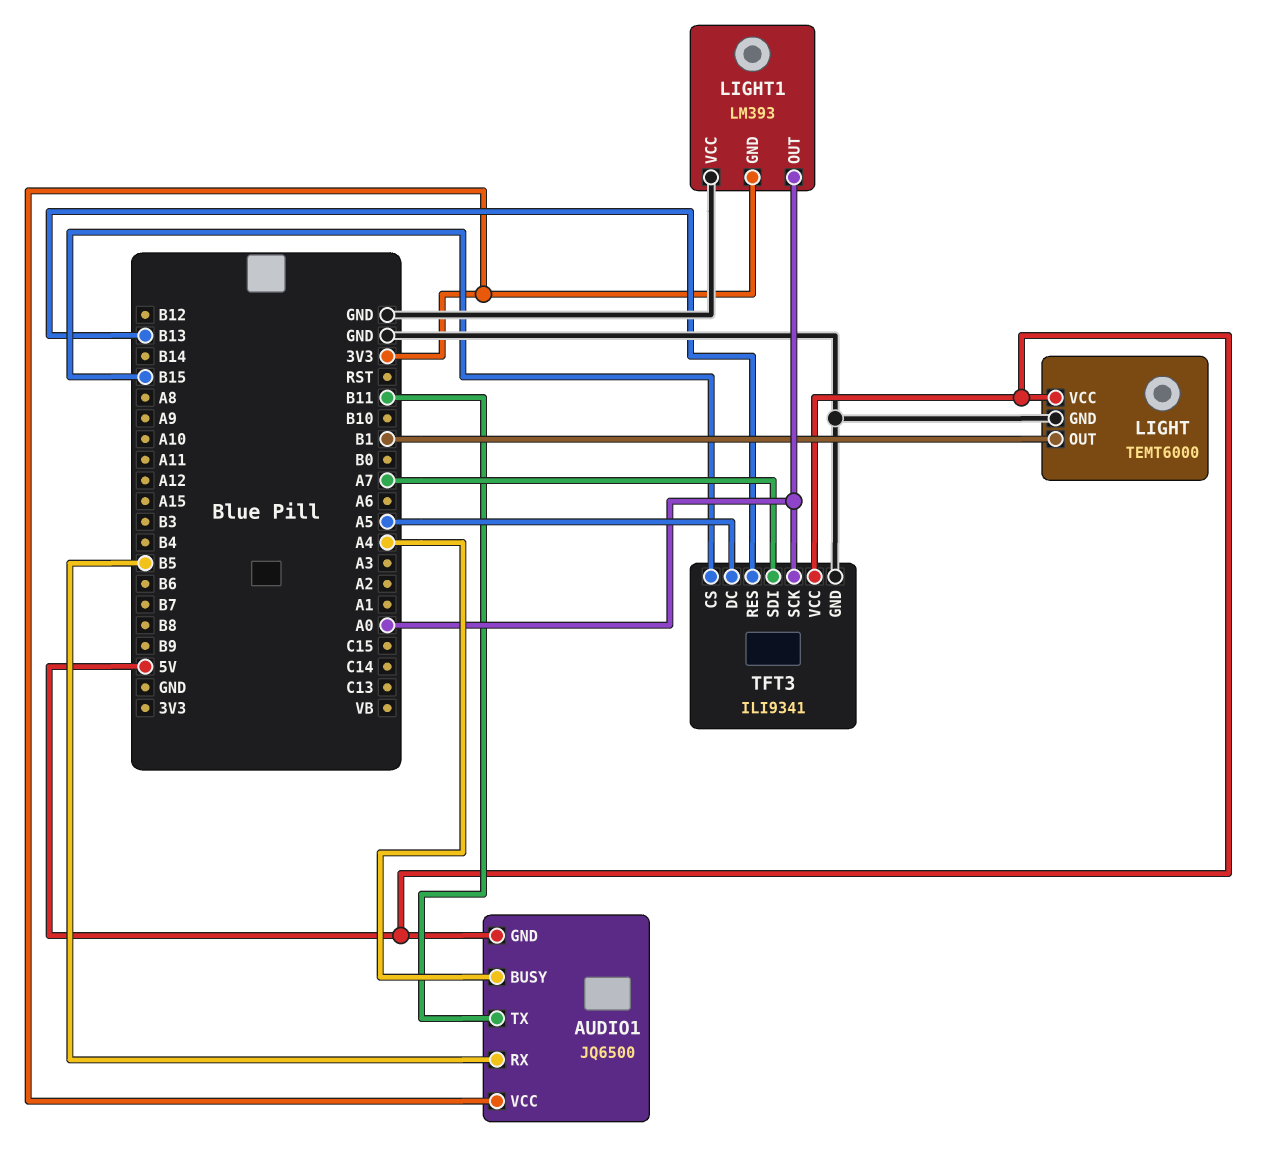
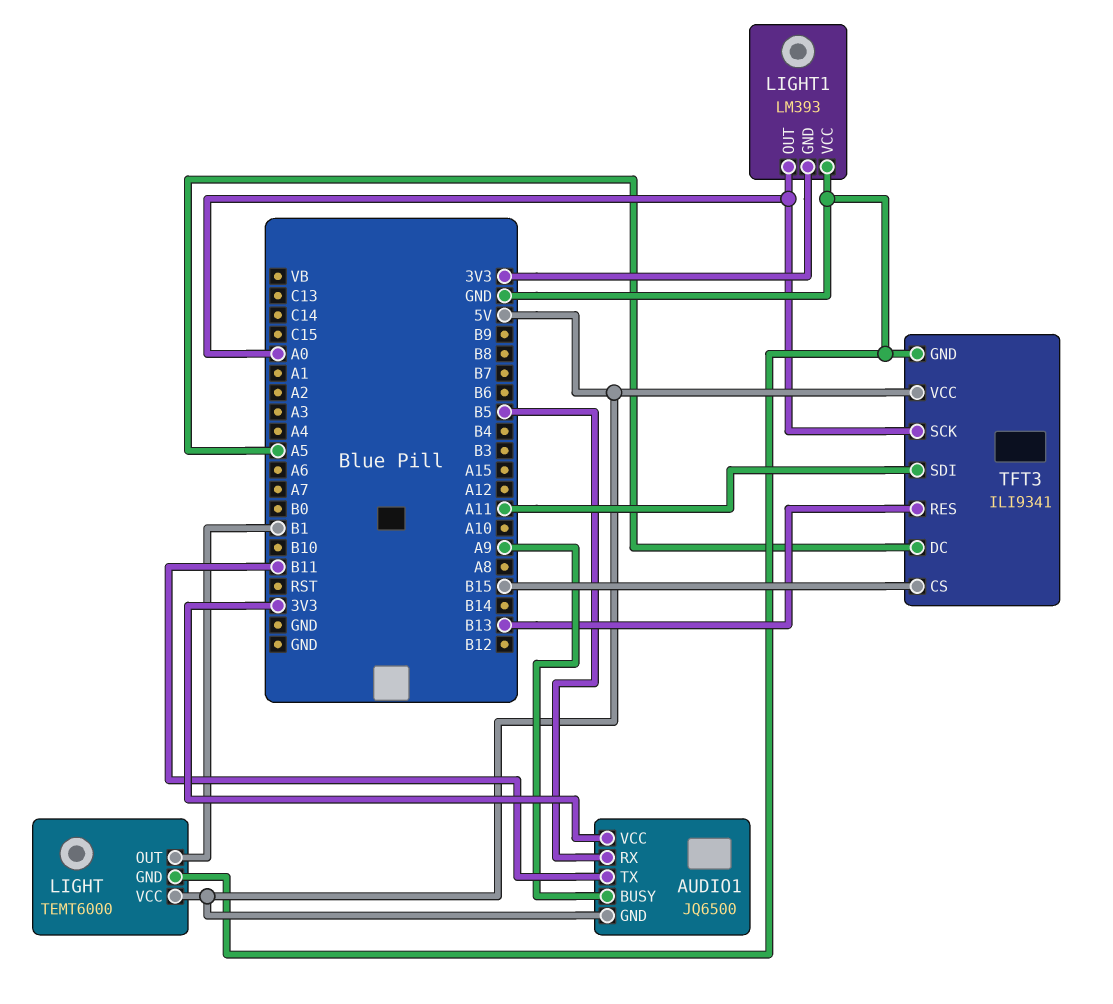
AUDIO1 pin BUSY: A4 -> A9
TFT3 pin SDI: A7 -> A11

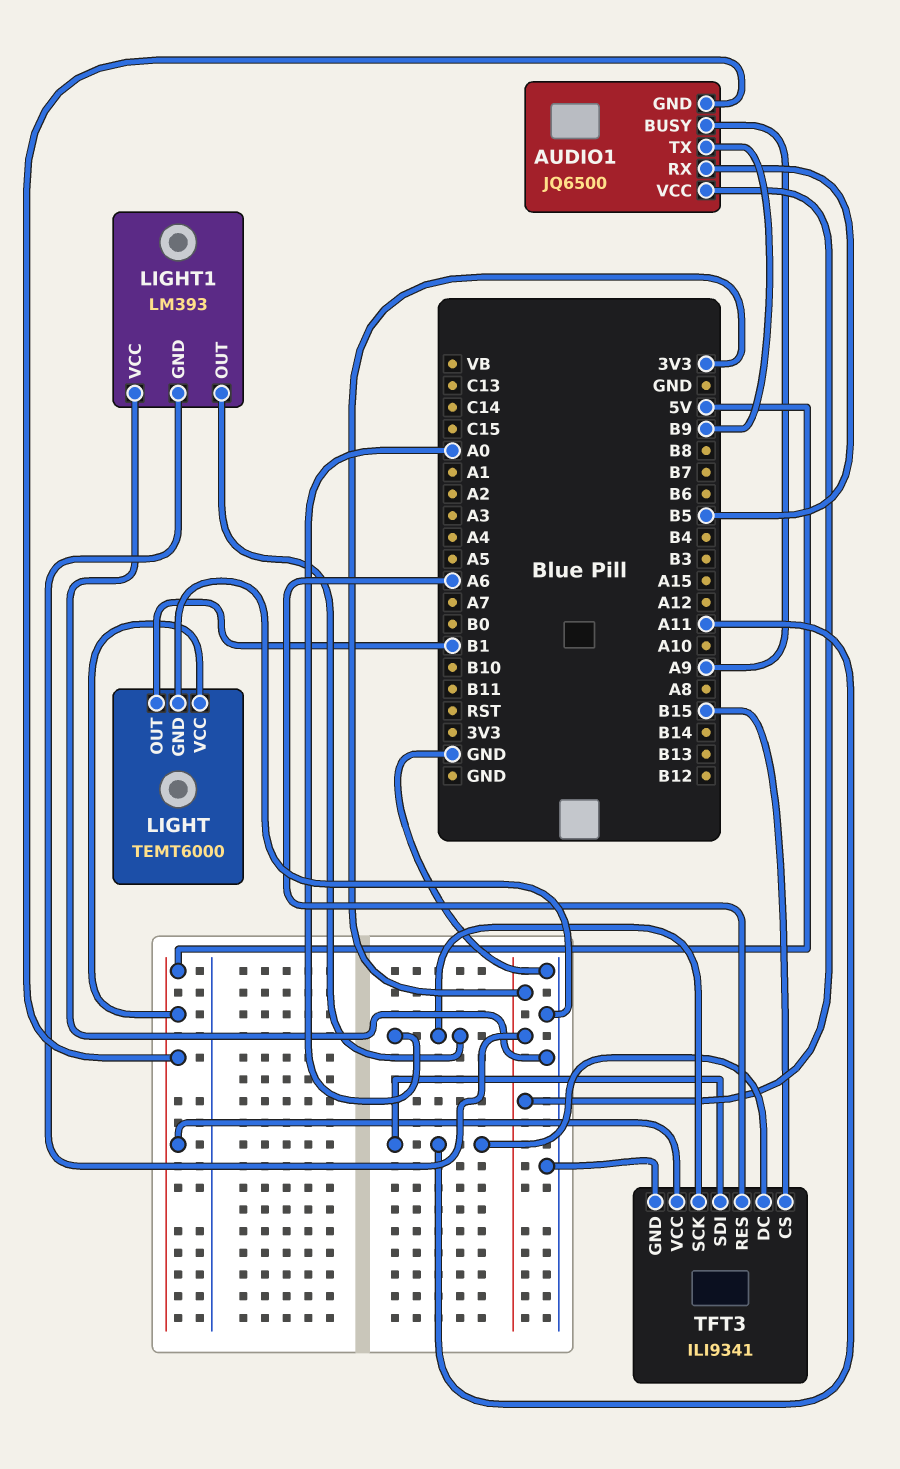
AUDIO1 pin TX: B11 -> B9
TFT3 pin DC: A5 -> A11
TFT3 pin RES: B13 -> A6

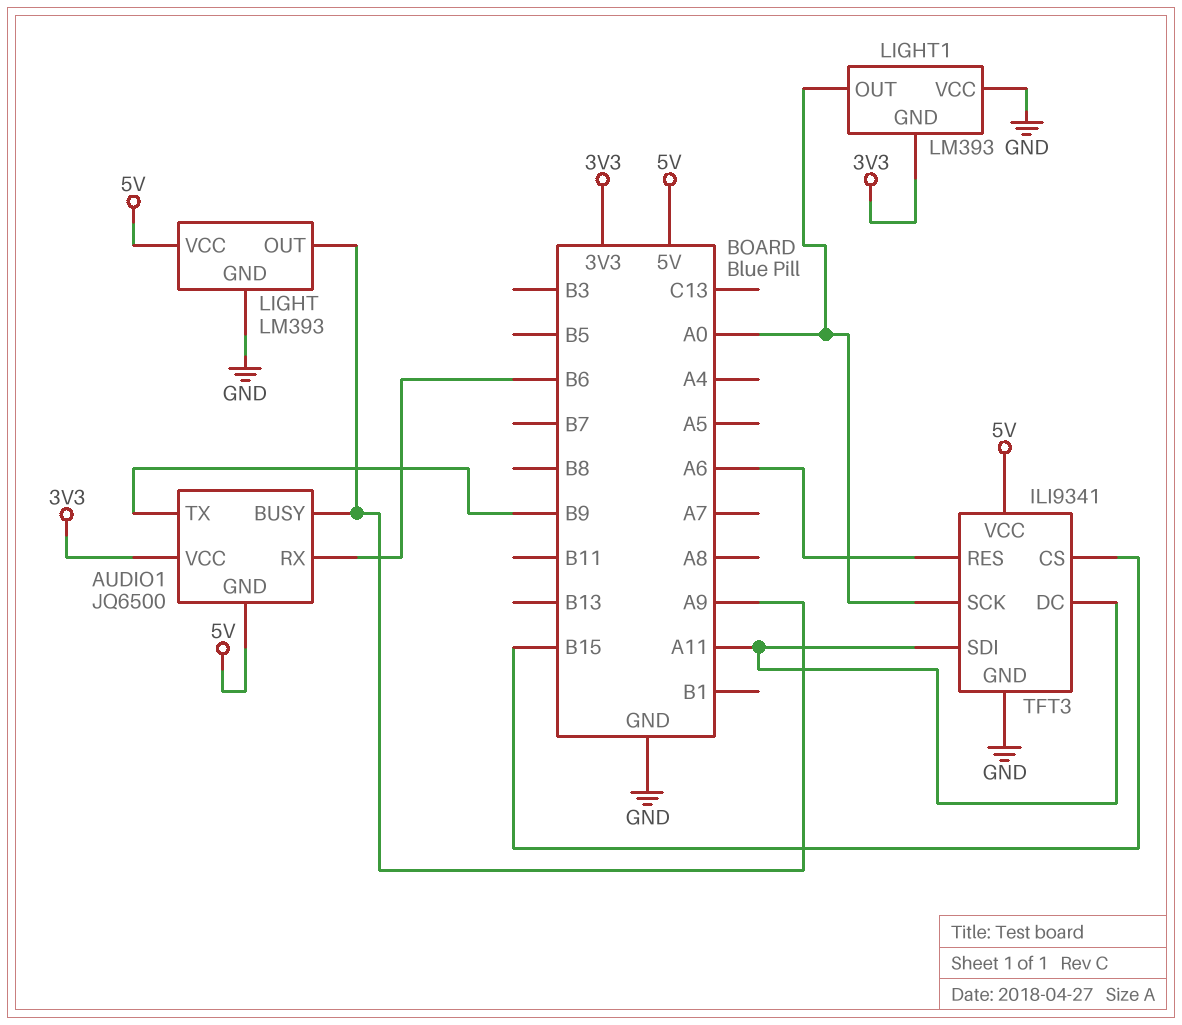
AUDIO1 pin RX: B5 -> B6
LIGHT: TEMT6000 -> LM393
LIGHT pin OUT: B1 -> A9

